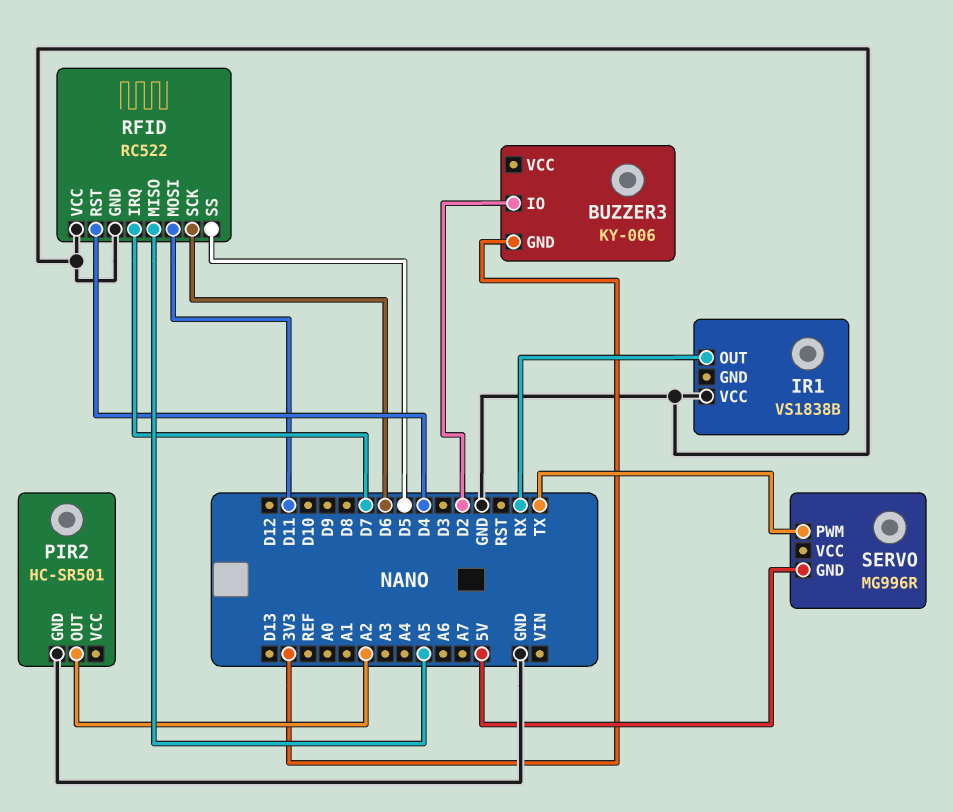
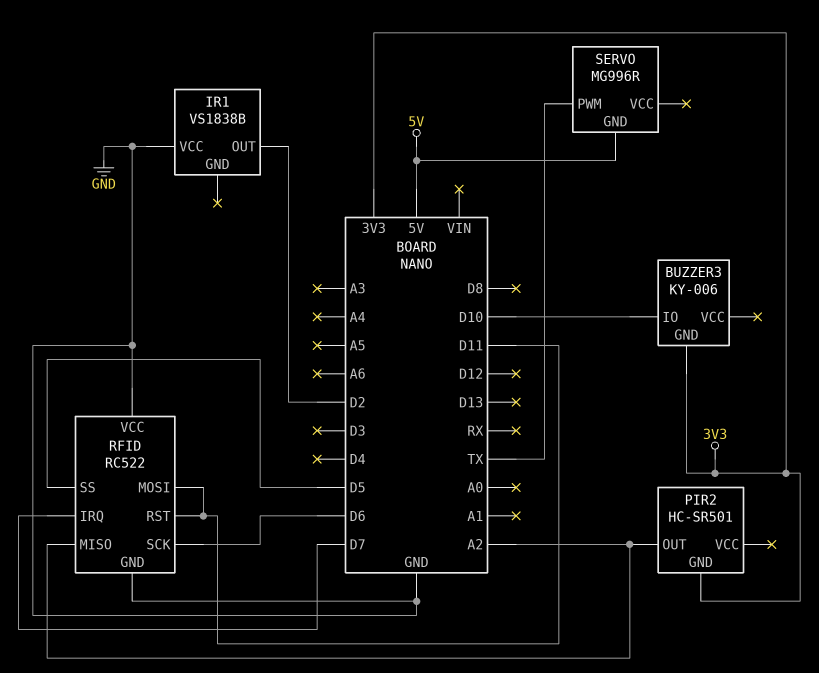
BUZZER3 pin IO: D2 -> D10
IR1 pin OUT: RX -> D2
PIR2 pin GND: GND -> 3V3
RFID pin MISO: A5 -> A2
RFID pin RST: D4 -> D11

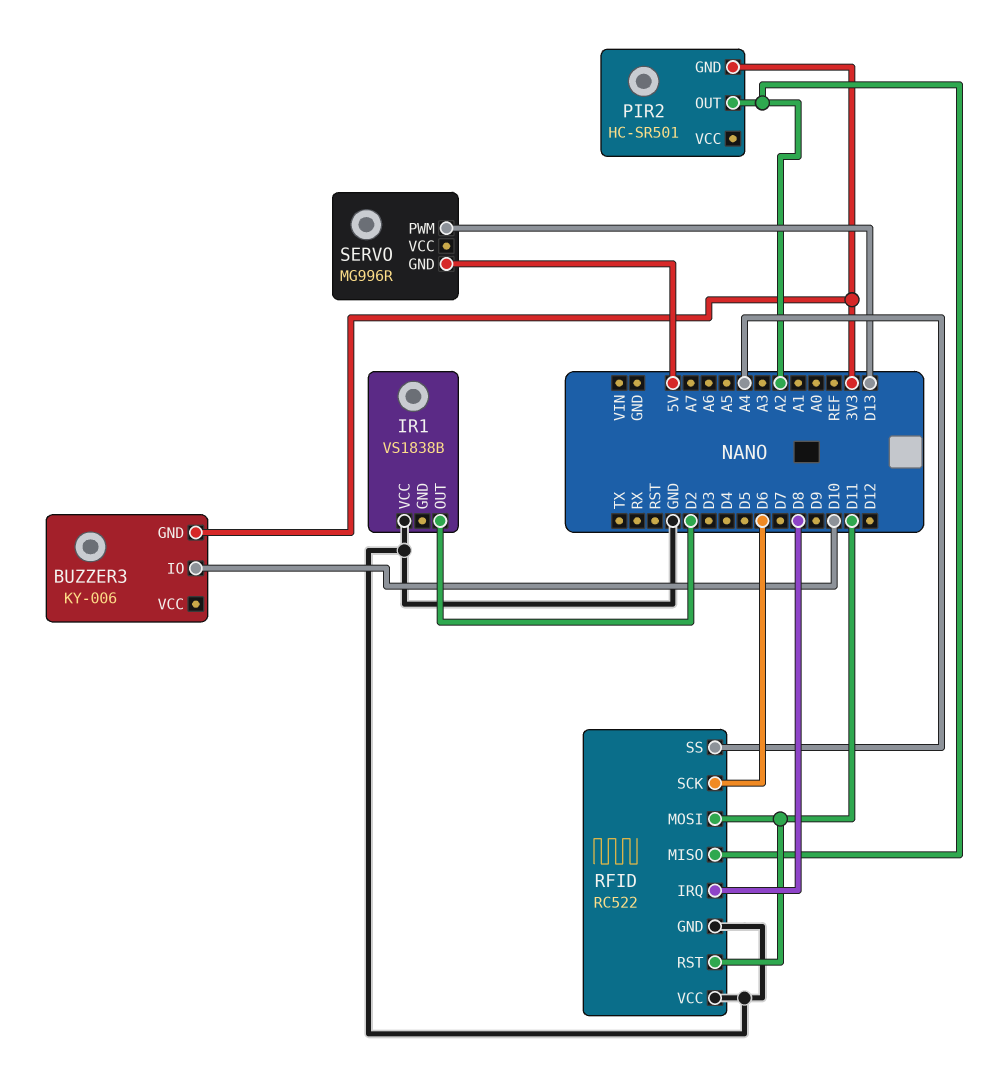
RFID pin IRQ: D7 -> D8
RFID pin SS: D5 -> A4
SERVO pin PWM: TX -> D13

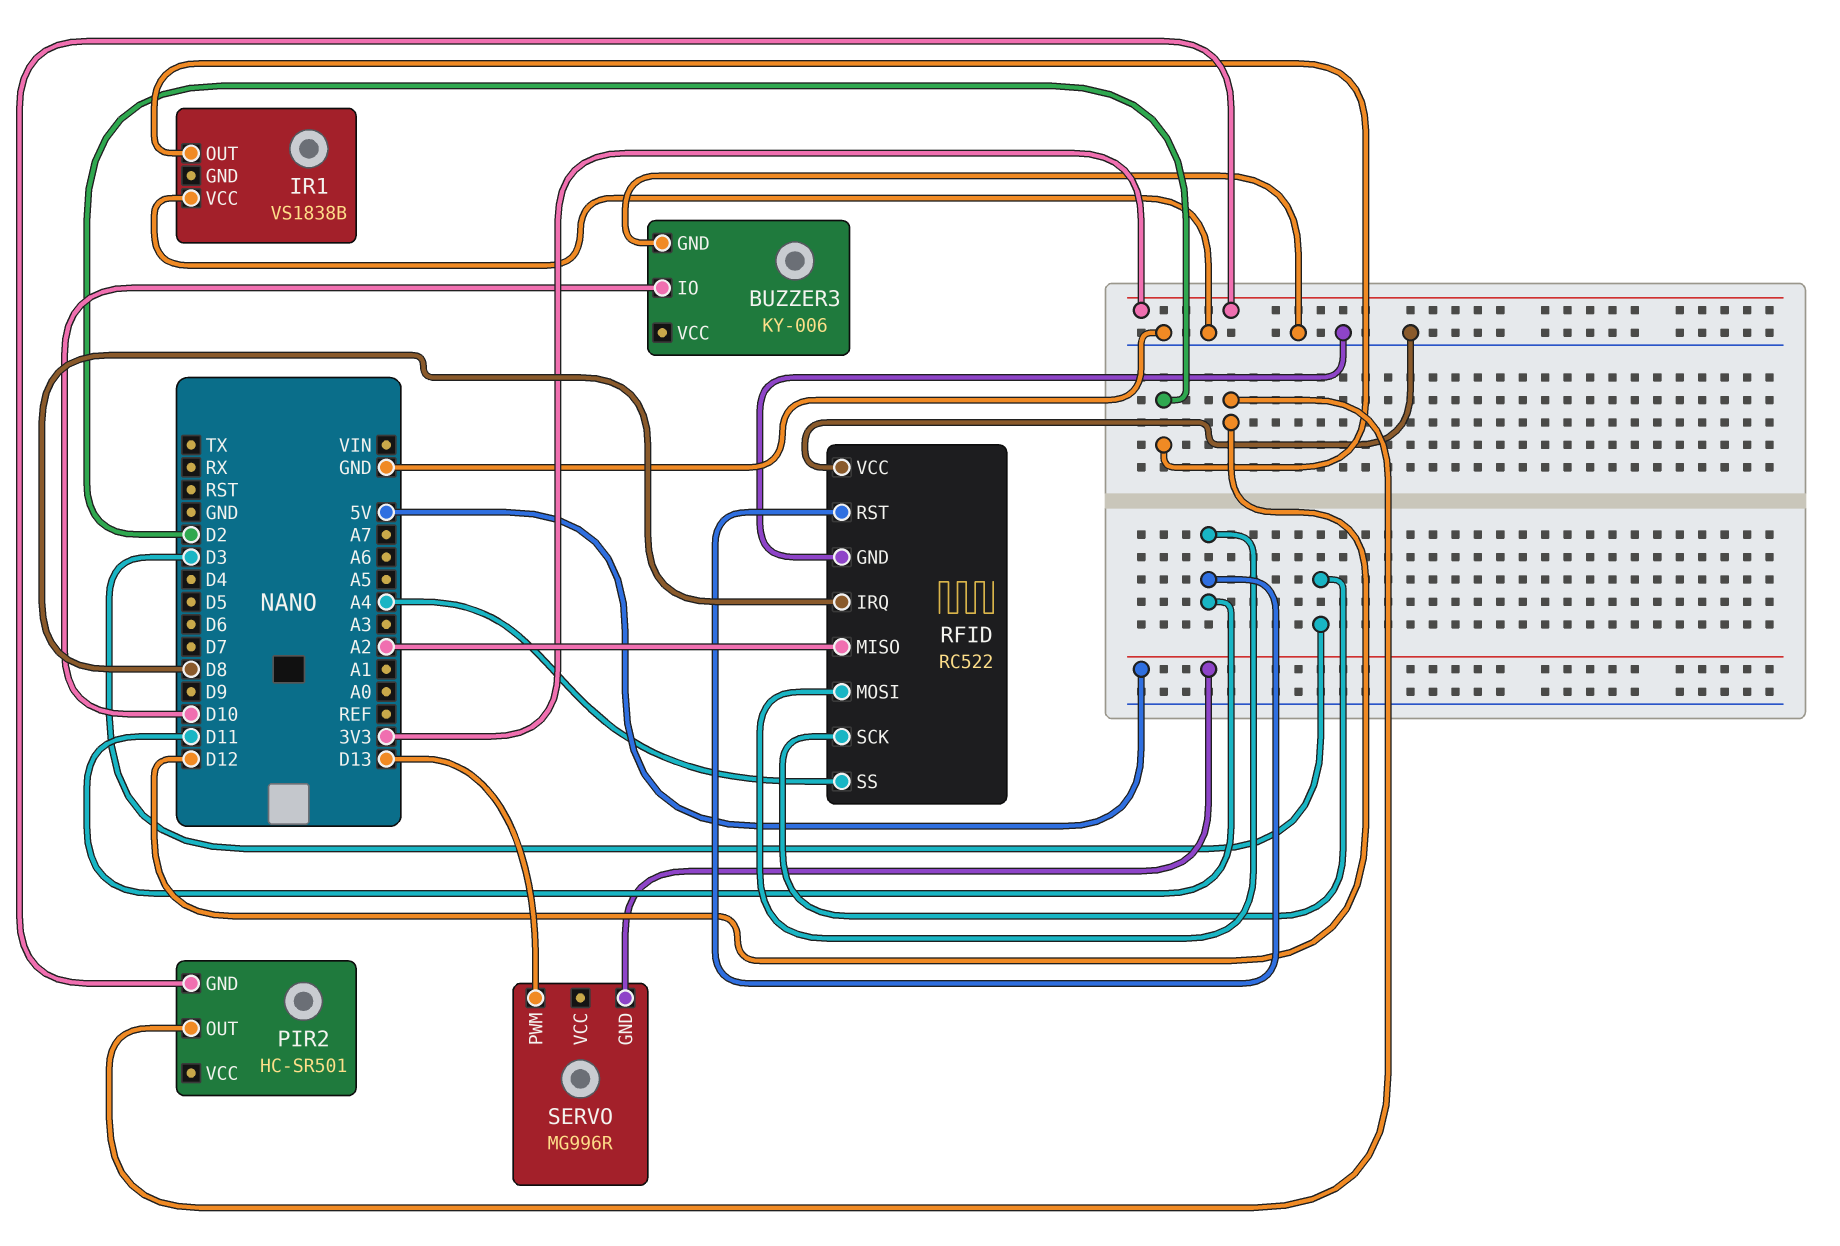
BUZZER3 pin GND: 3V3 -> GND
PIR2 pin OUT: A2 -> D12
RFID pin SCK: D6 -> D3

